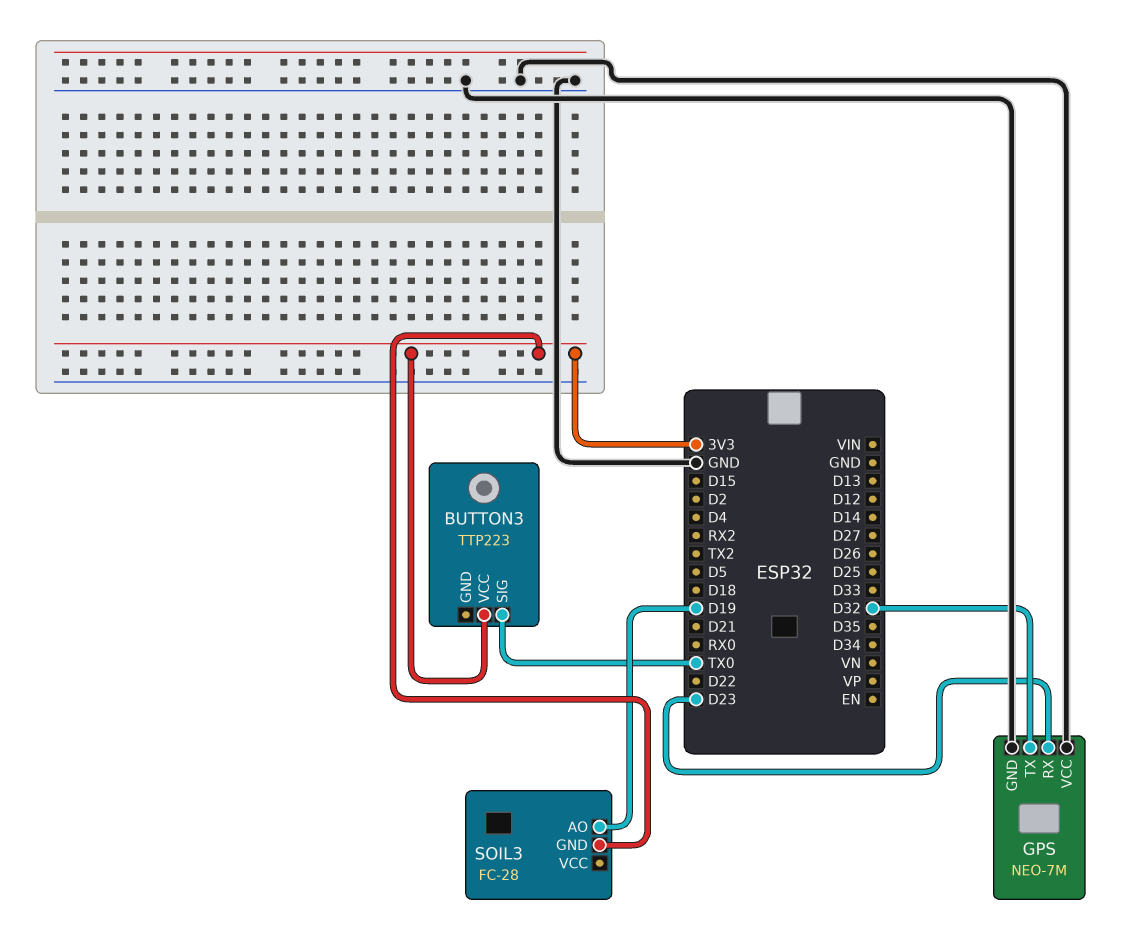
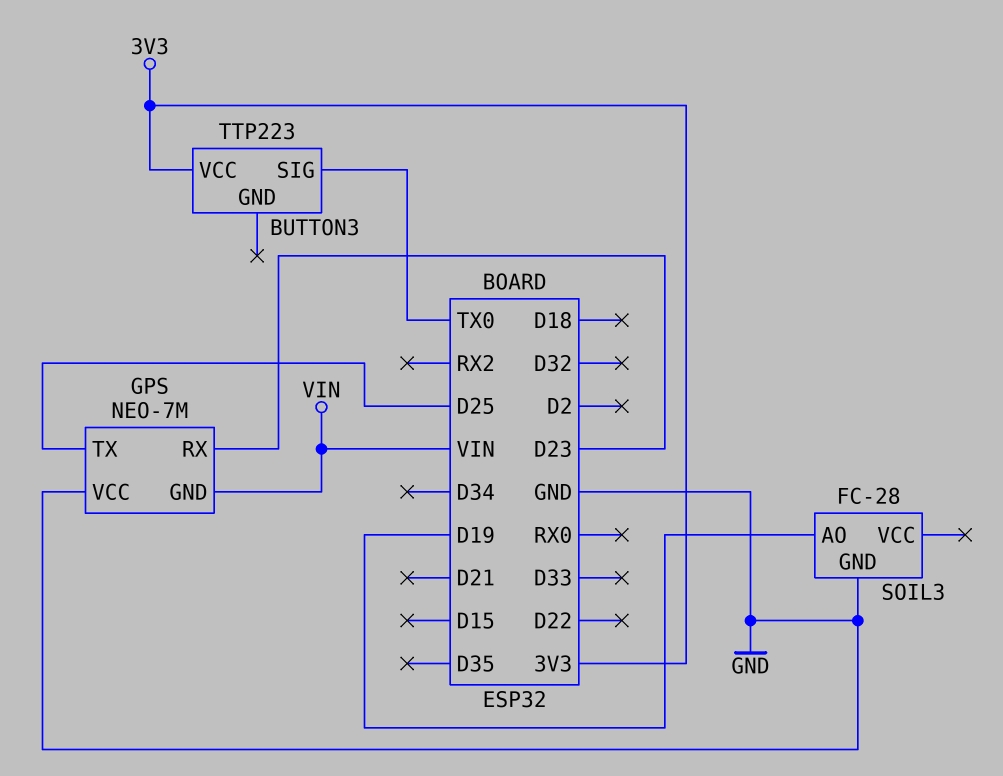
GPS pin GND: GND -> VIN
GPS pin TX: D32 -> D25
SOIL3 pin GND: 3V3 -> GND

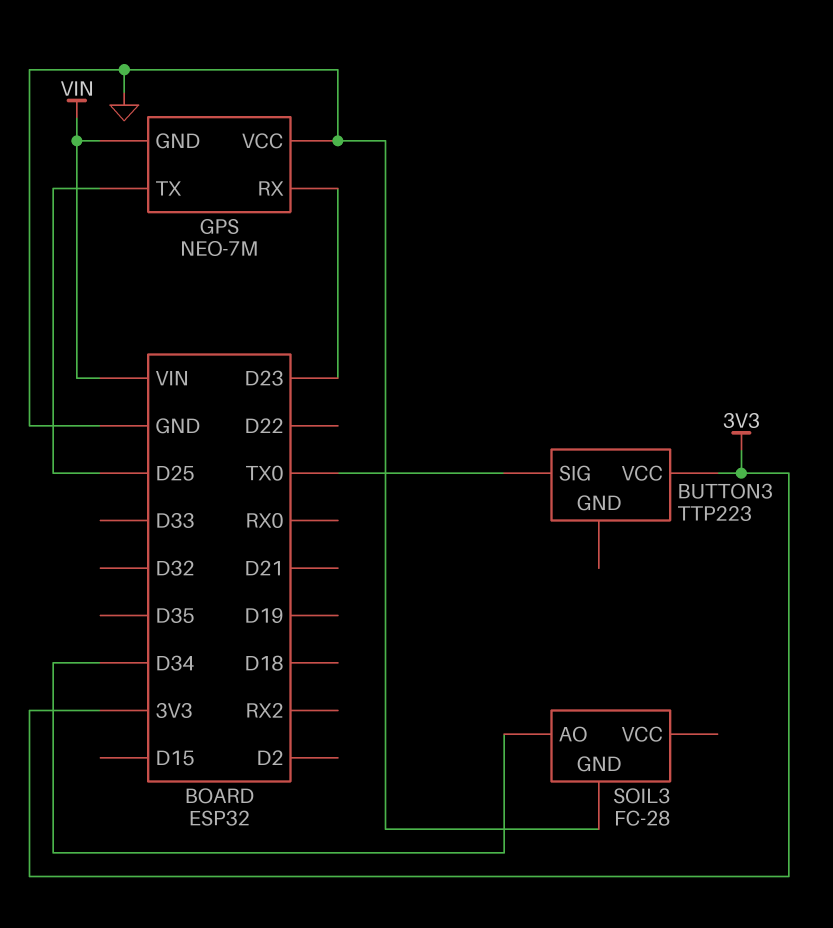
SOIL3 pin AO: D19 -> D34

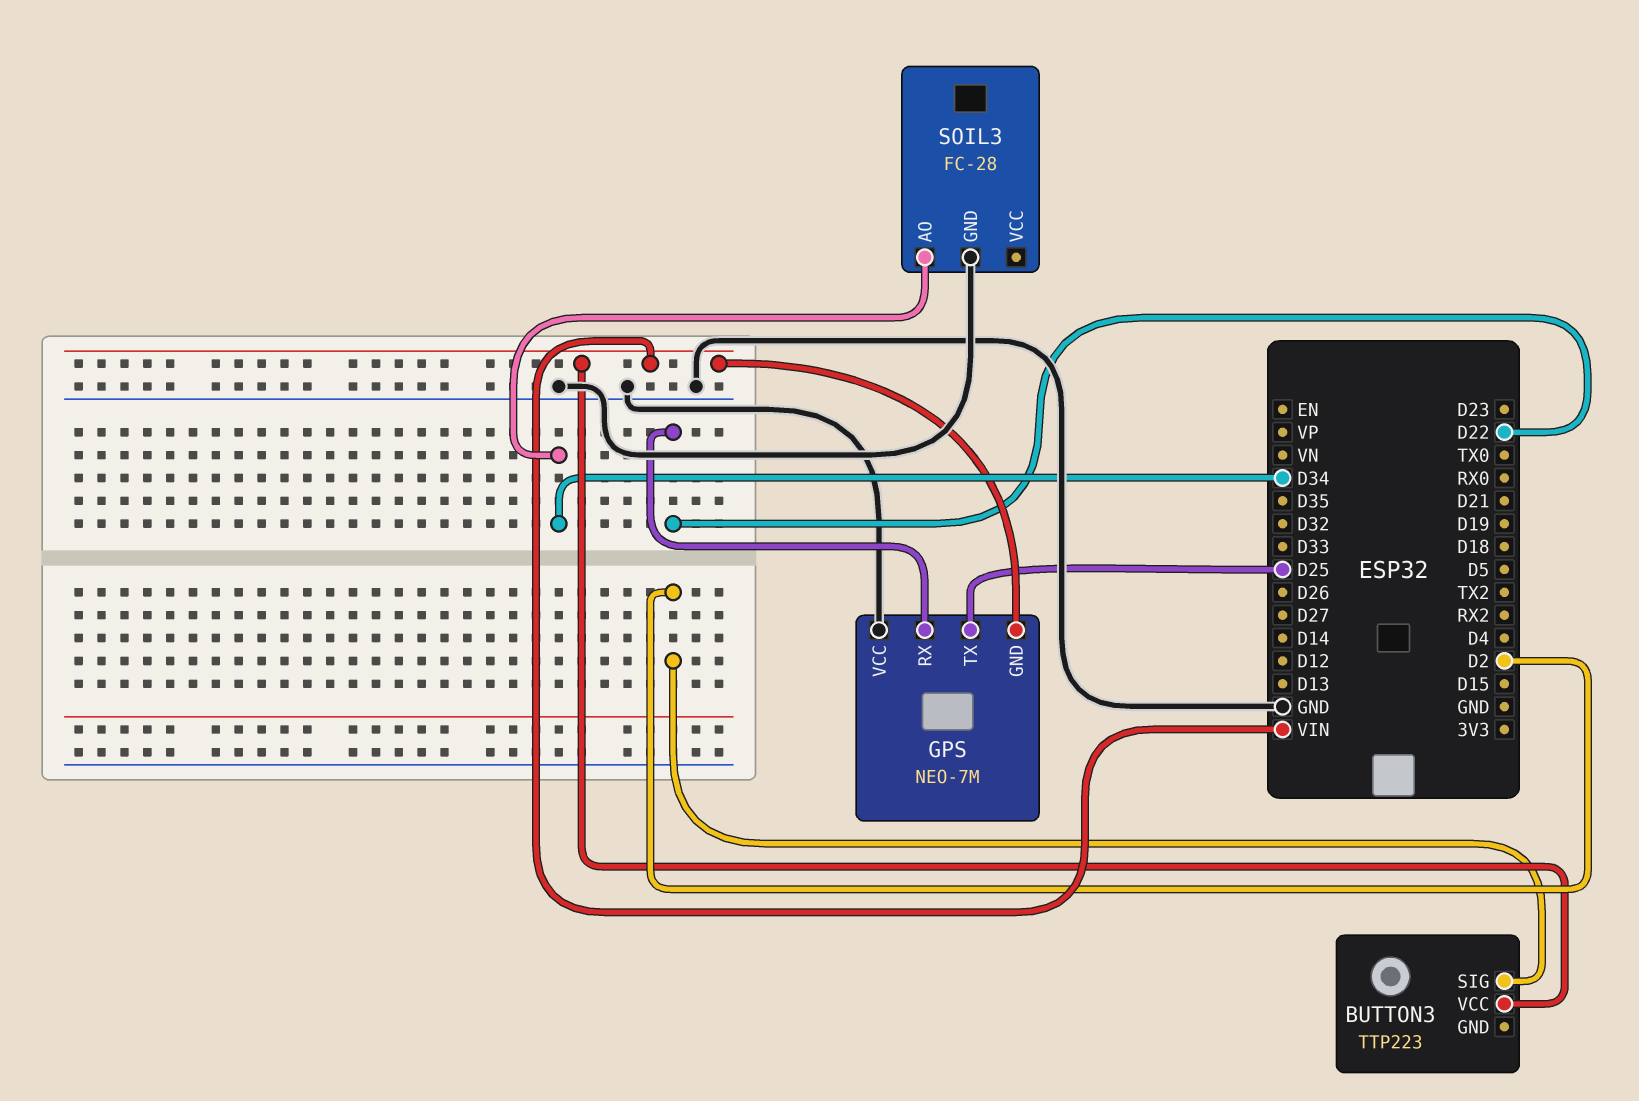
BUTTON3 pin SIG: TX0 -> D2
BUTTON3 pin VCC: 3V3 -> VIN
GPS pin RX: D23 -> D22

